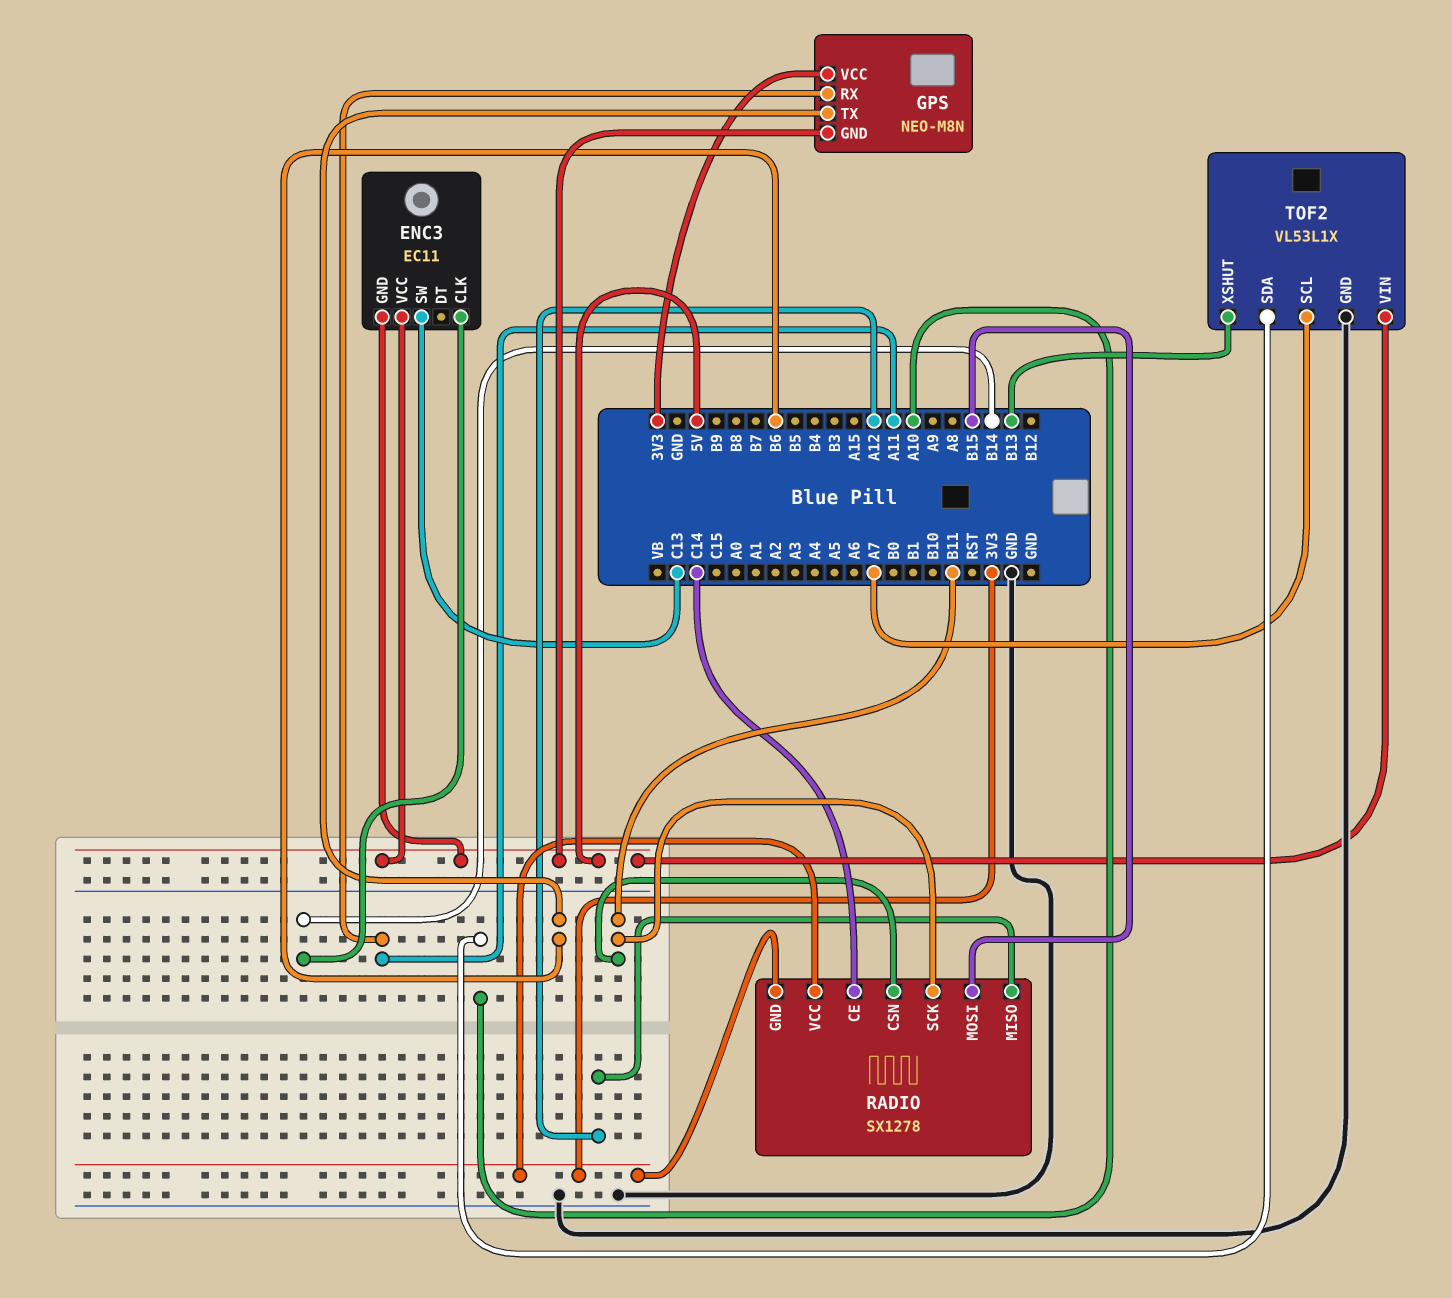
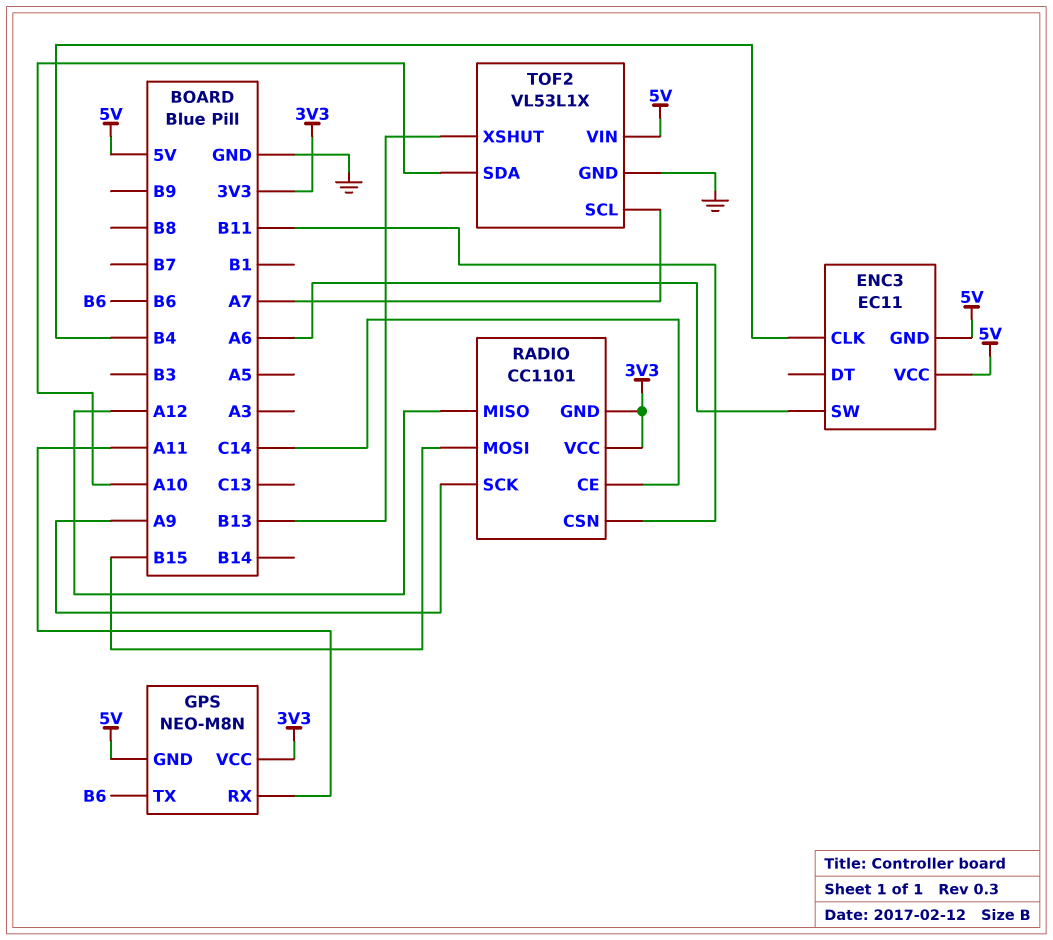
ENC3 pin CLK: B14 -> B4
ENC3 pin SW: C13 -> A6
RADIO: SX1278 -> CC1101
RADIO pin SCK: B11 -> A9

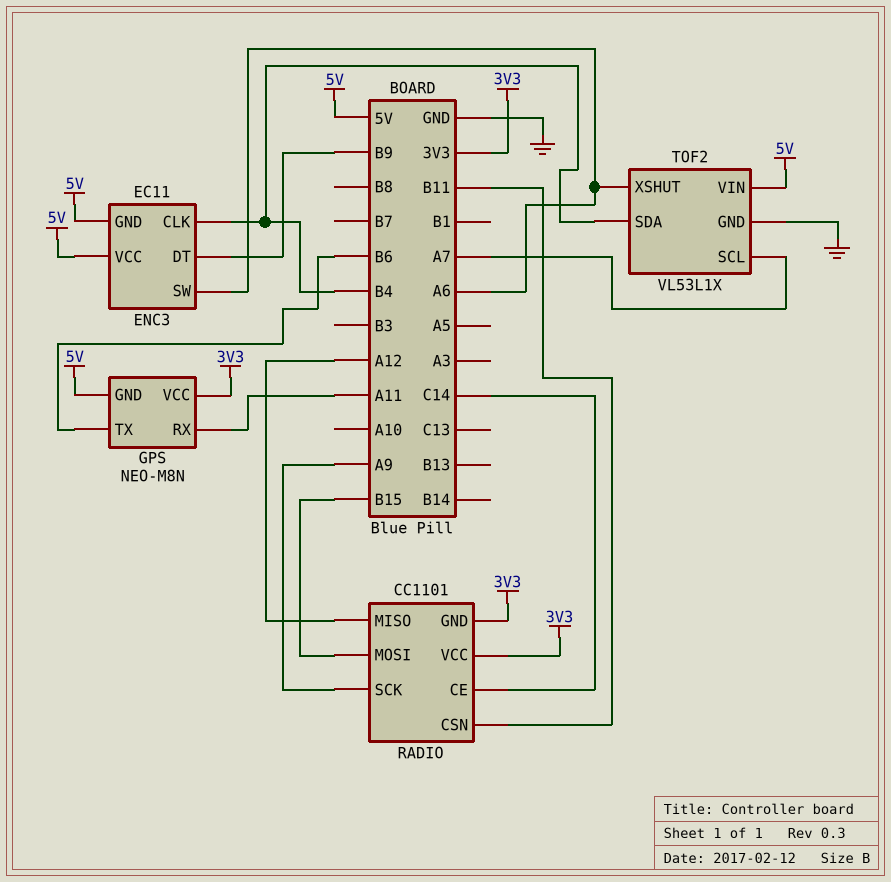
ENC3 pin DT: none -> B9
TOF2 pin SDA: A10 -> B4
TOF2 pin XSHUT: B13 -> A6

